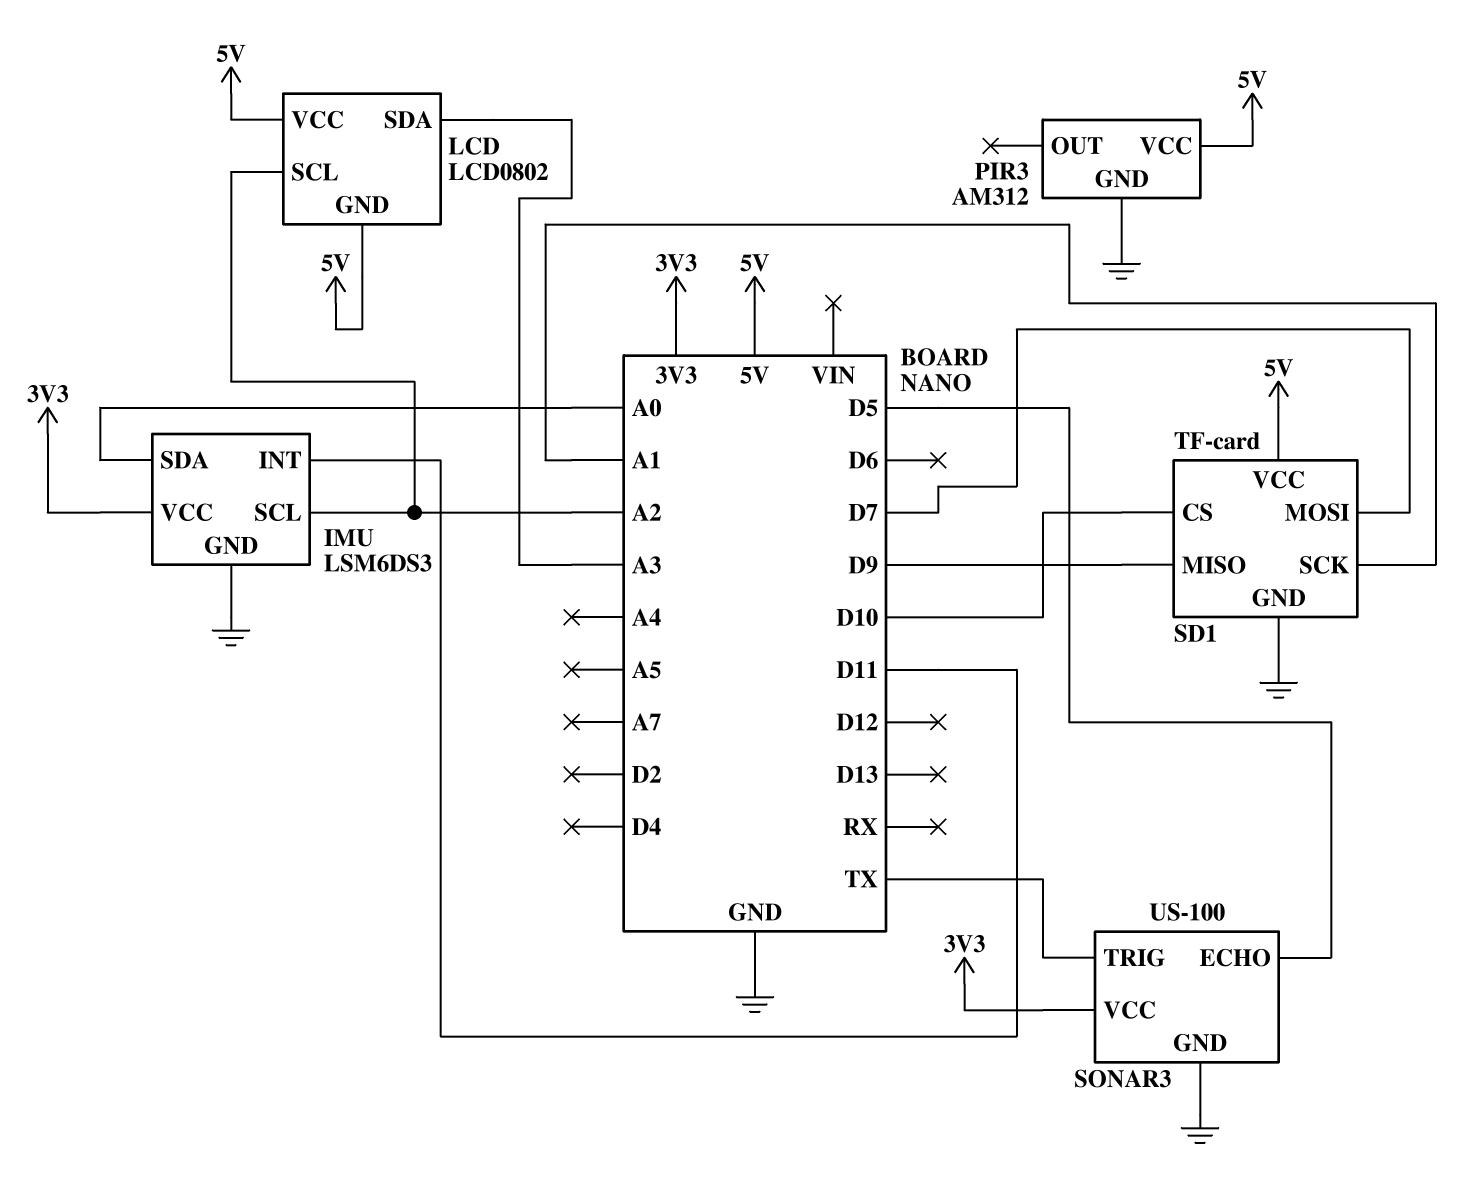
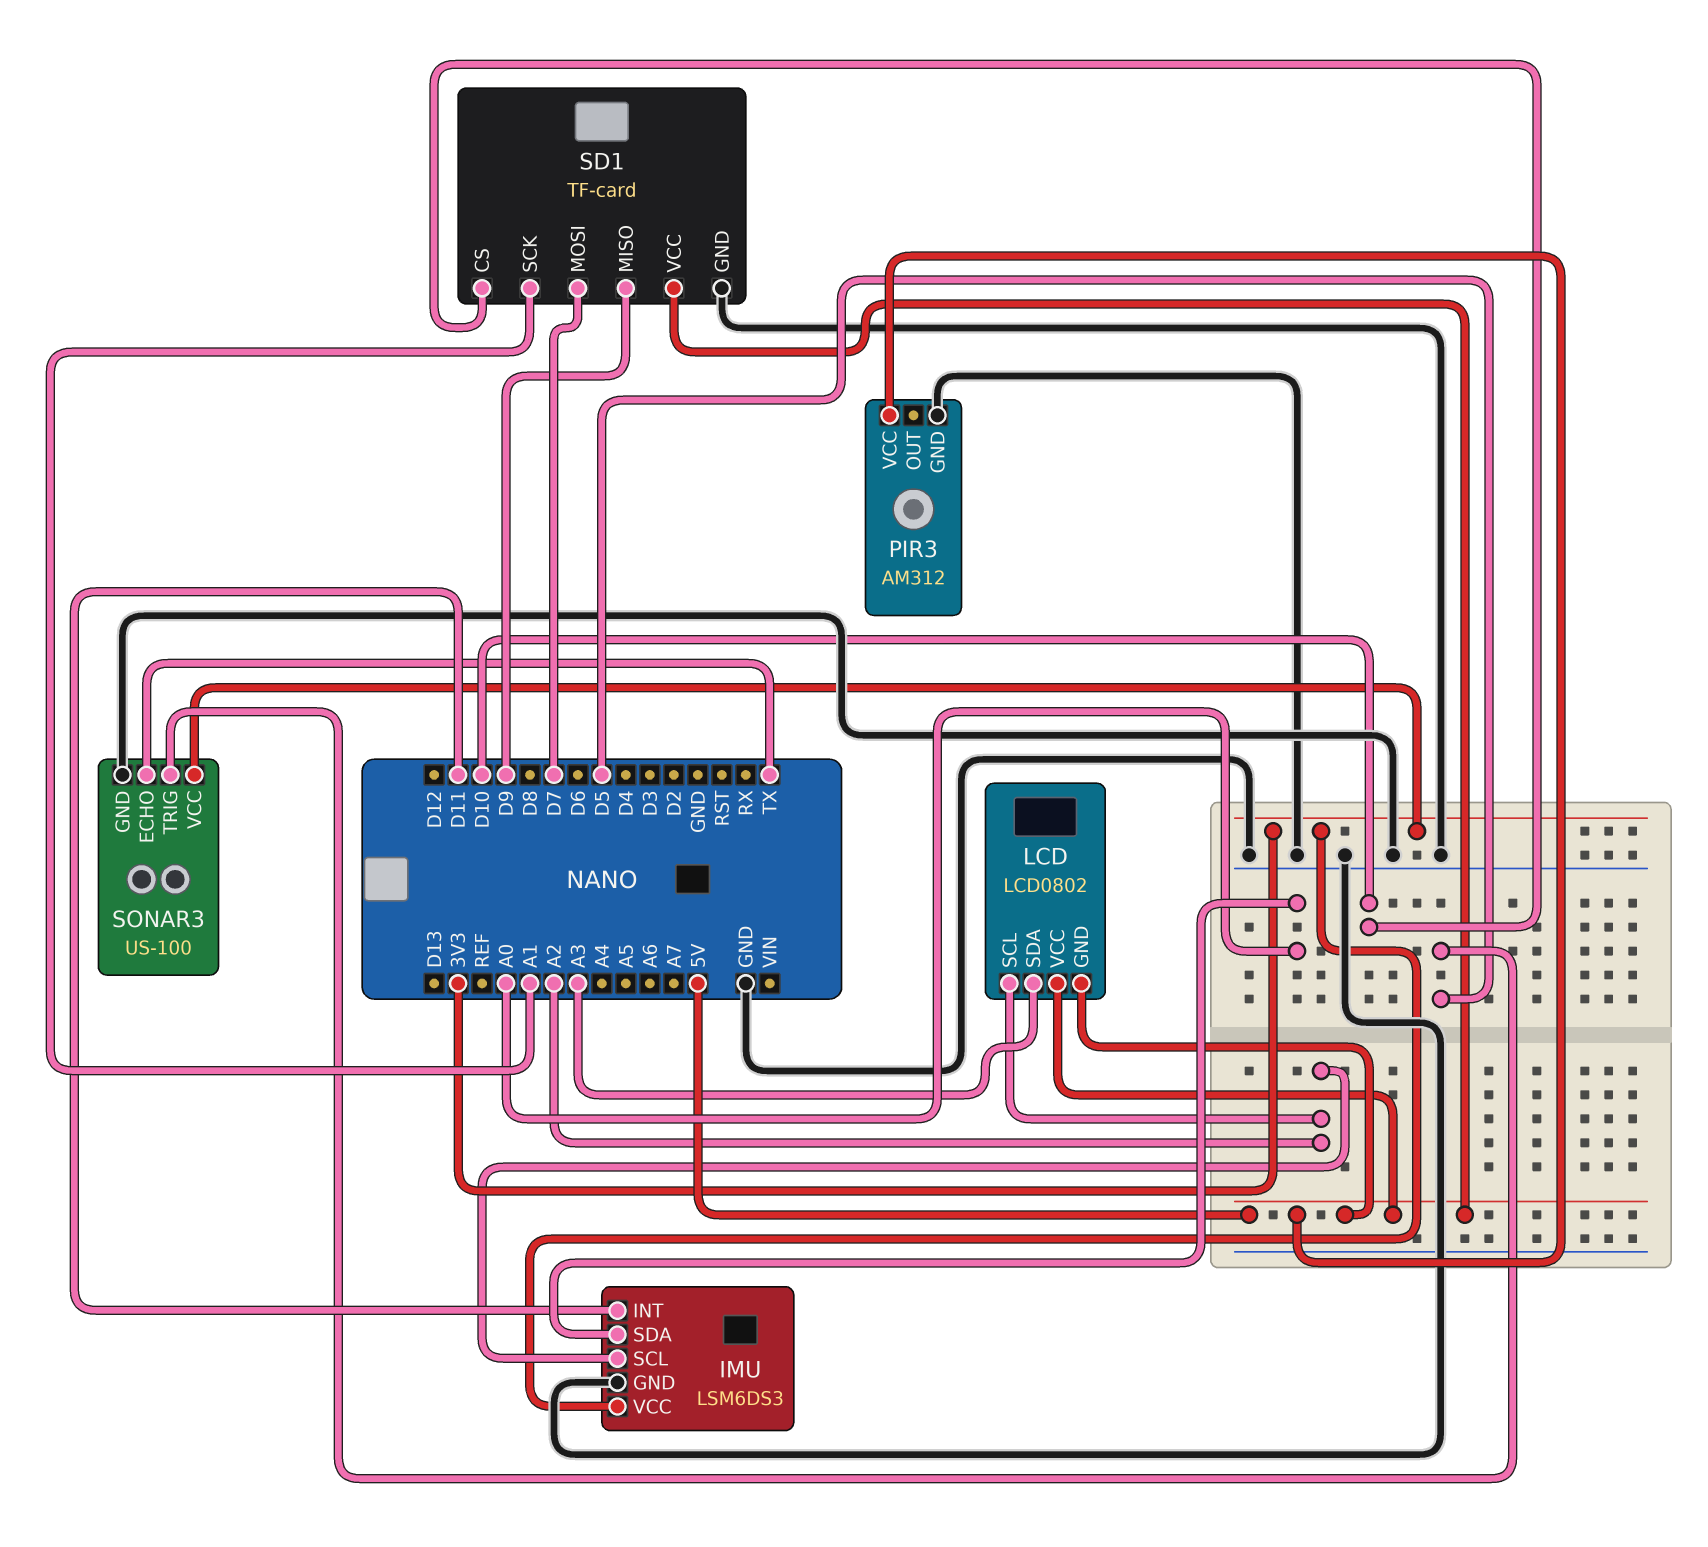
SONAR3 pin ECHO: D5 -> TX
SONAR3 pin TRIG: TX -> D5

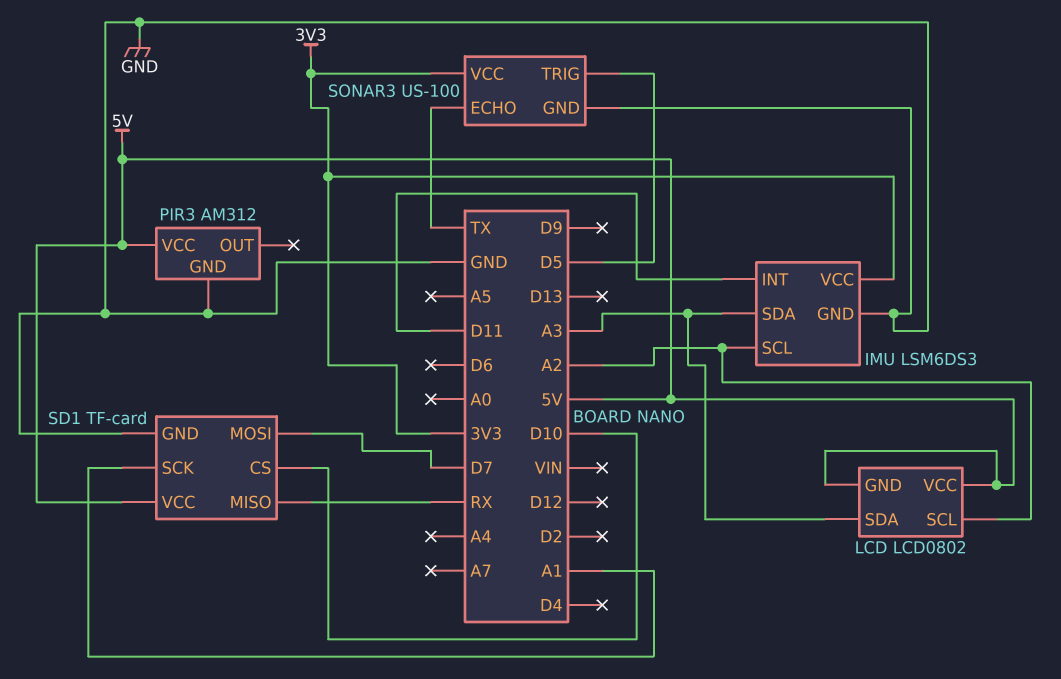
IMU pin SDA: A0 -> A3
SD1 pin MISO: D9 -> RX

